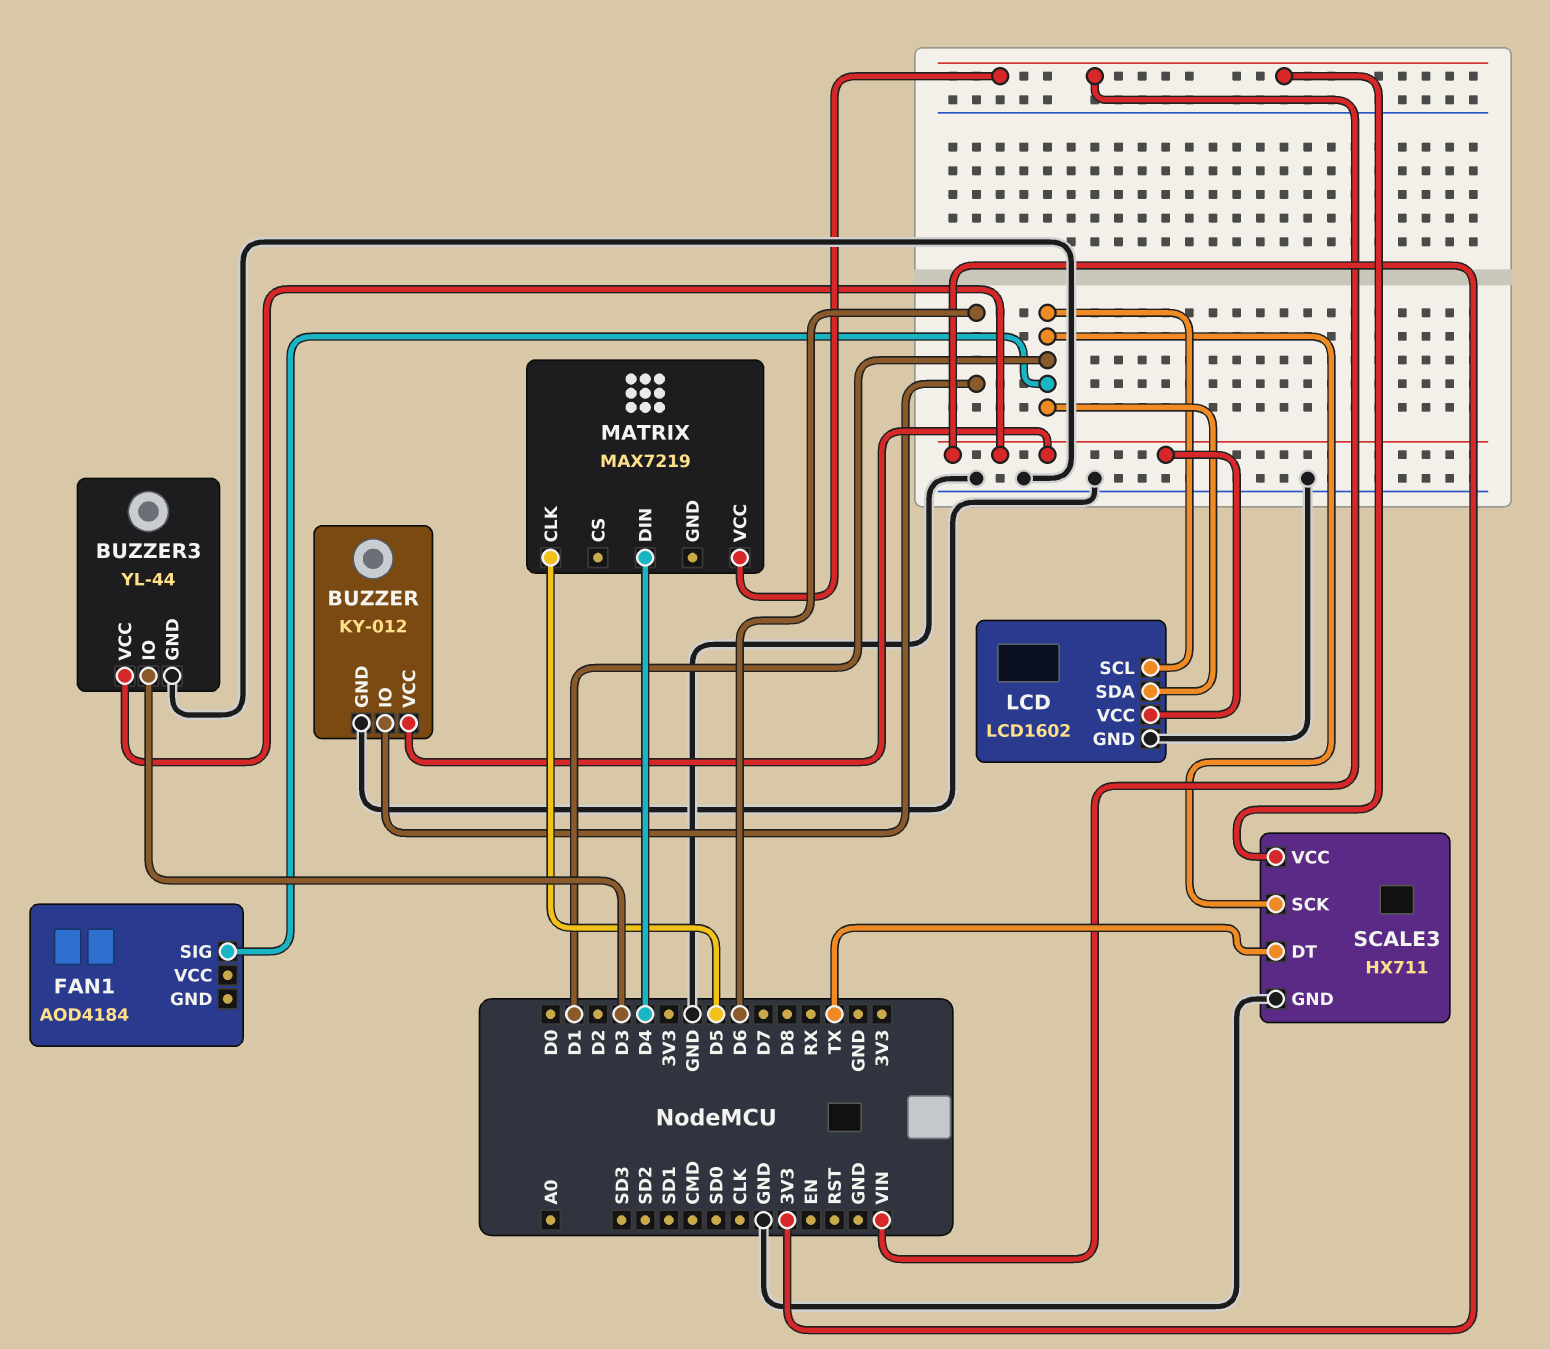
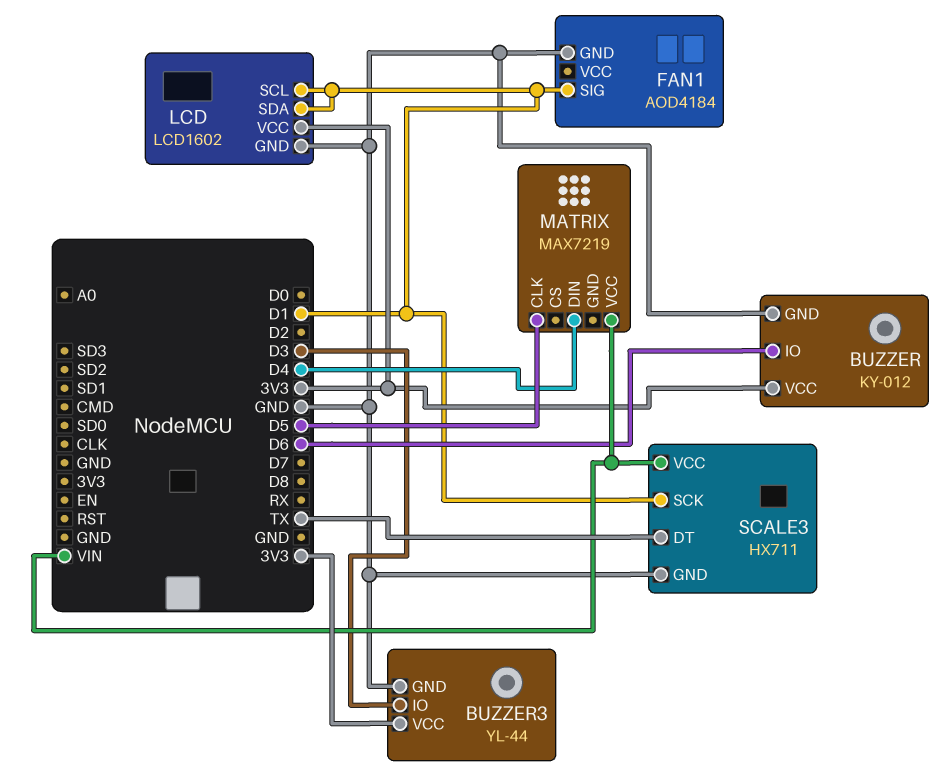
FAN1 pin GND: none -> GND

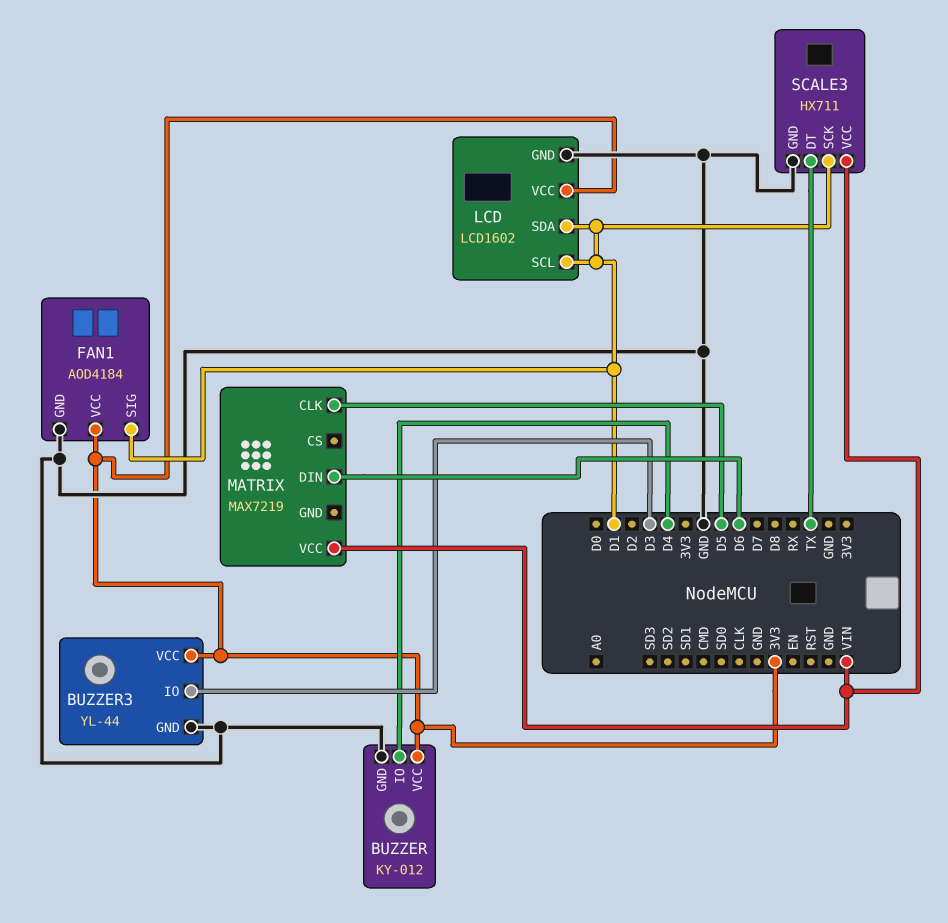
BUZZER pin IO: D6 -> D4
FAN1 pin VCC: none -> 3V3
MATRIX pin DIN: D4 -> D6

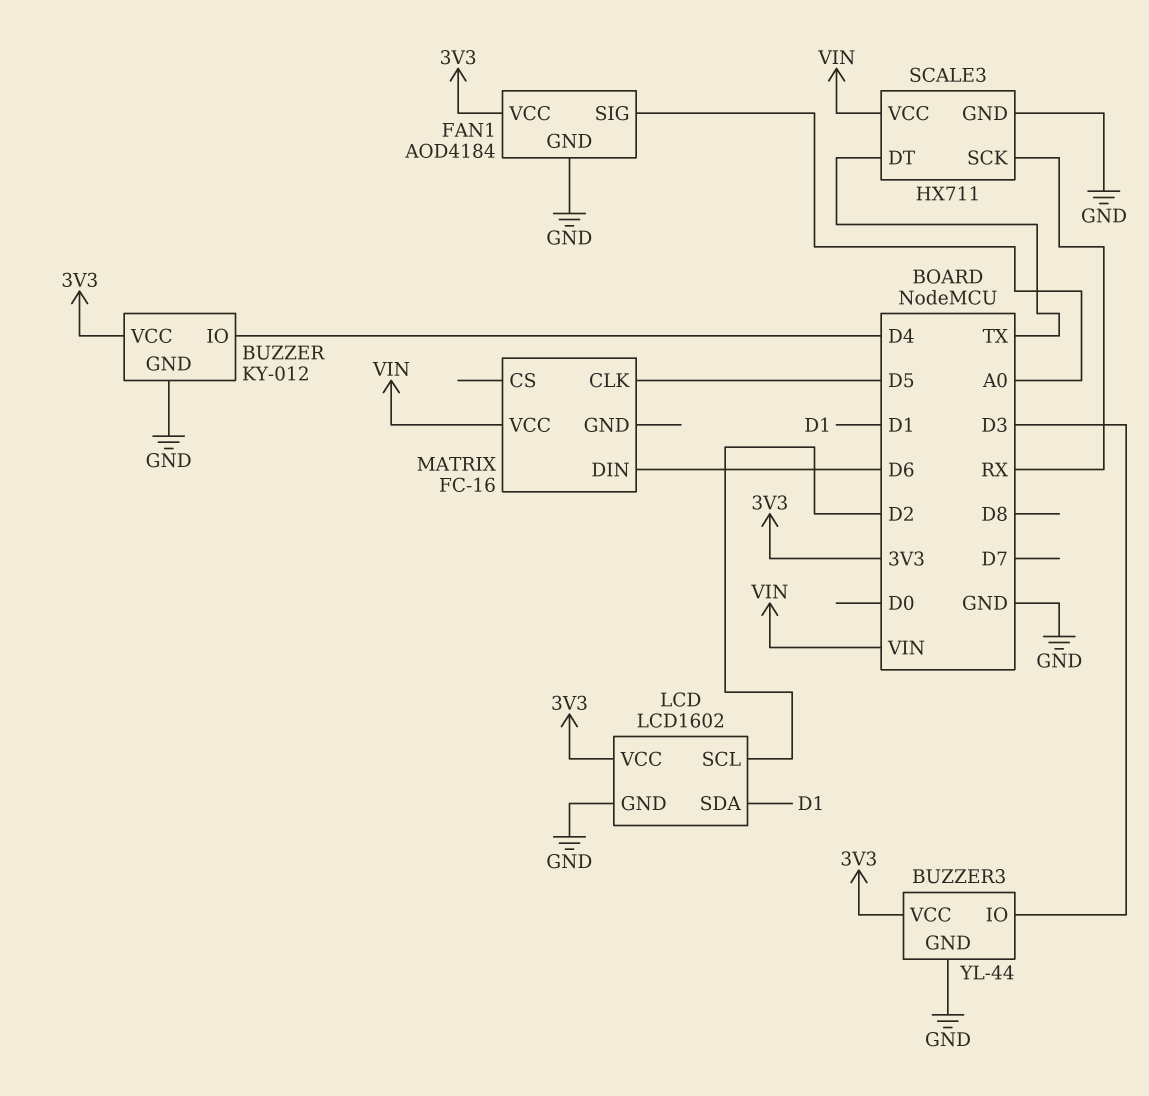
FAN1 pin SIG: D1 -> A0
LCD pin SCL: D1 -> D2
MATRIX: MAX7219 -> FC-16
SCALE3 pin SCK: D1 -> RX

